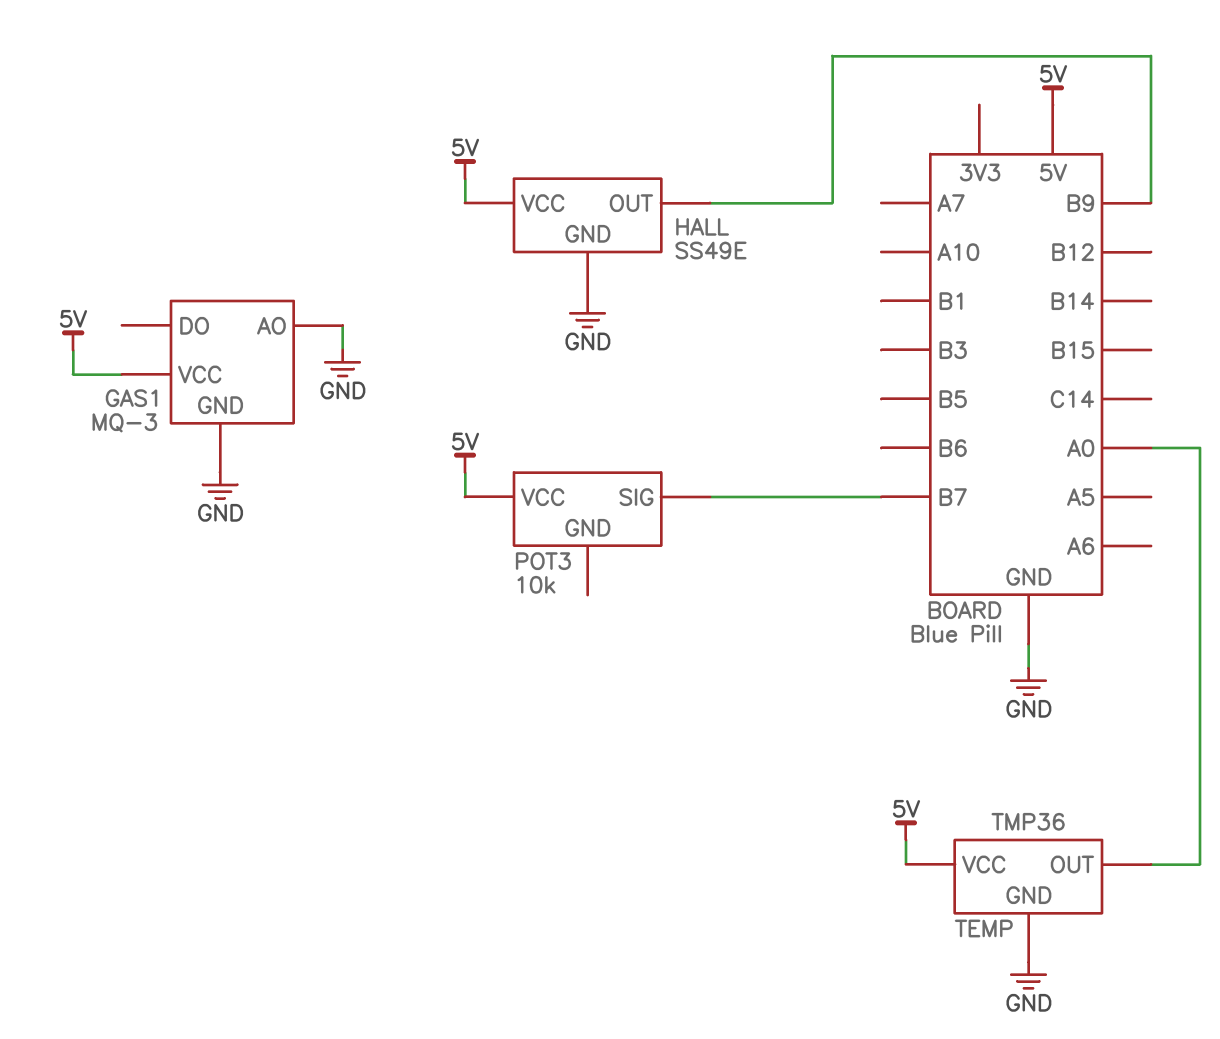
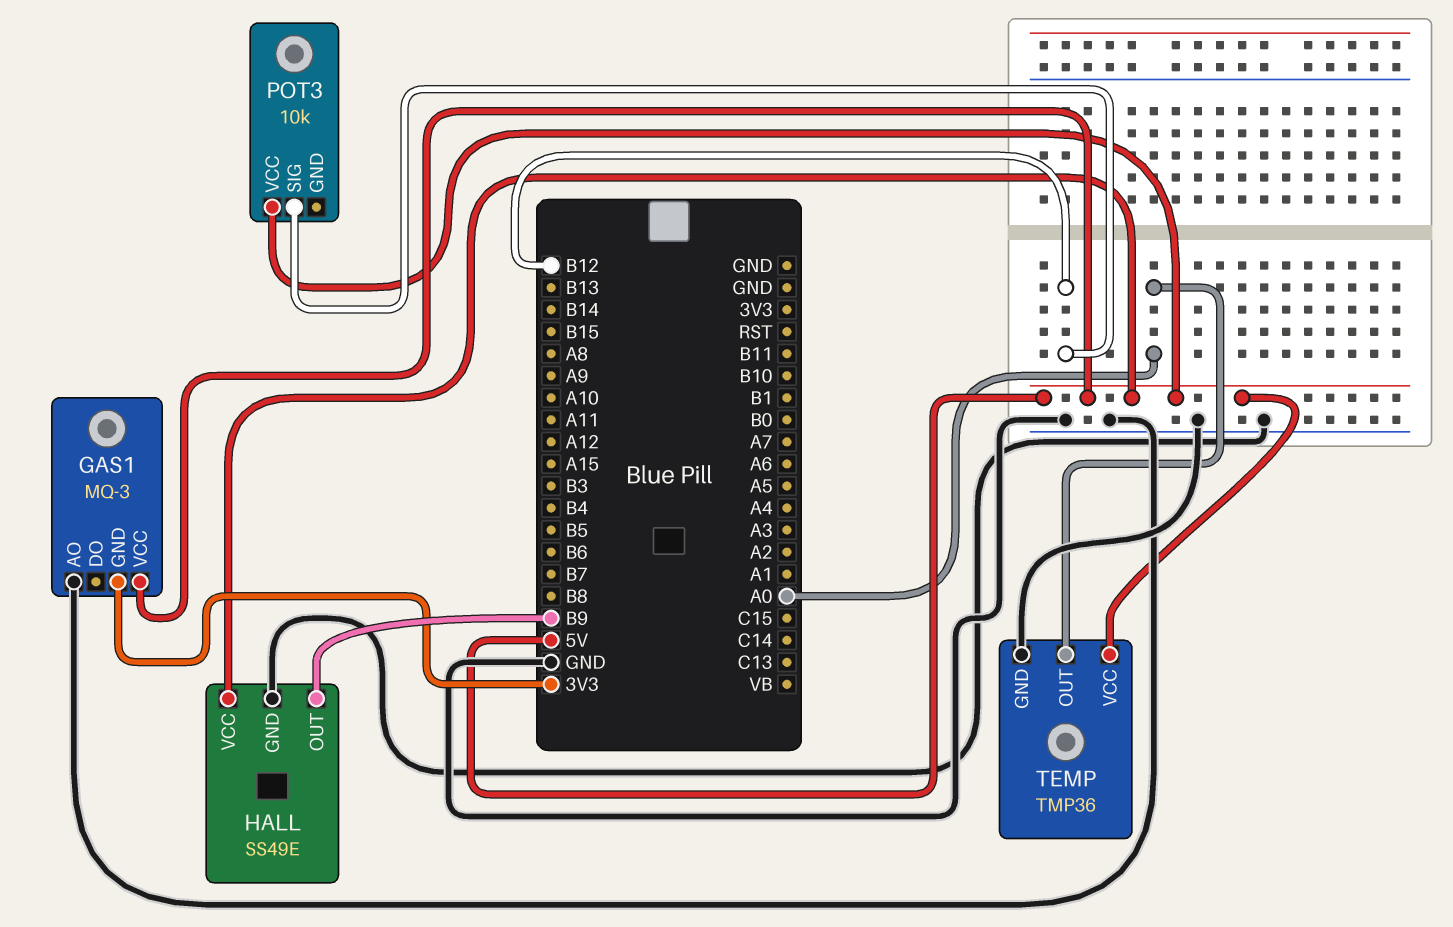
GAS1 pin GND: GND -> 3V3
POT3 pin SIG: B7 -> B12

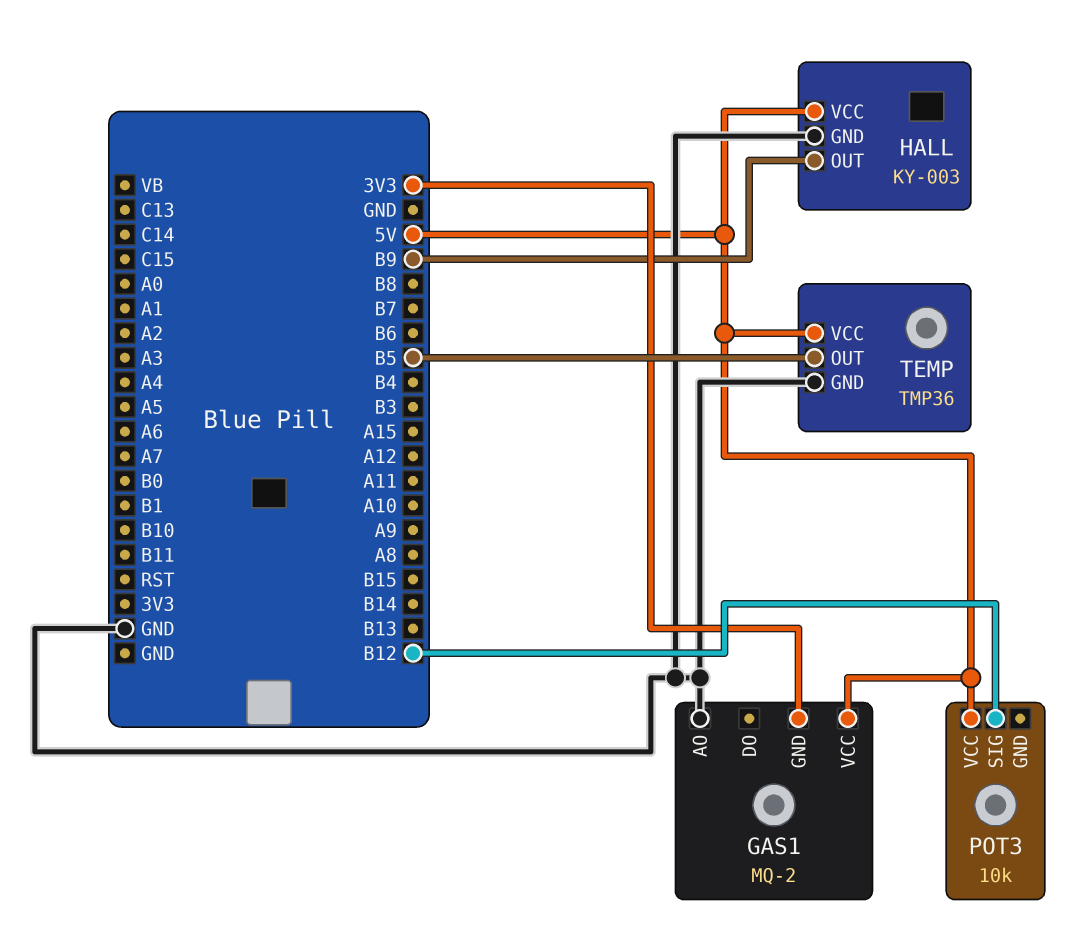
GAS1: MQ-3 -> MQ-2
HALL: SS49E -> KY-003
TEMP pin OUT: A0 -> B5

